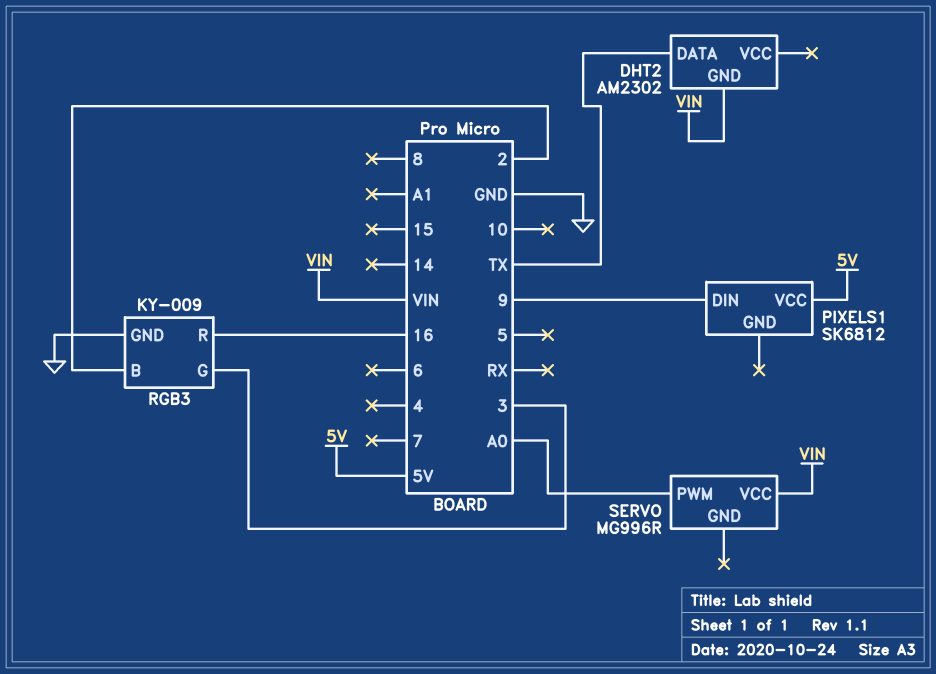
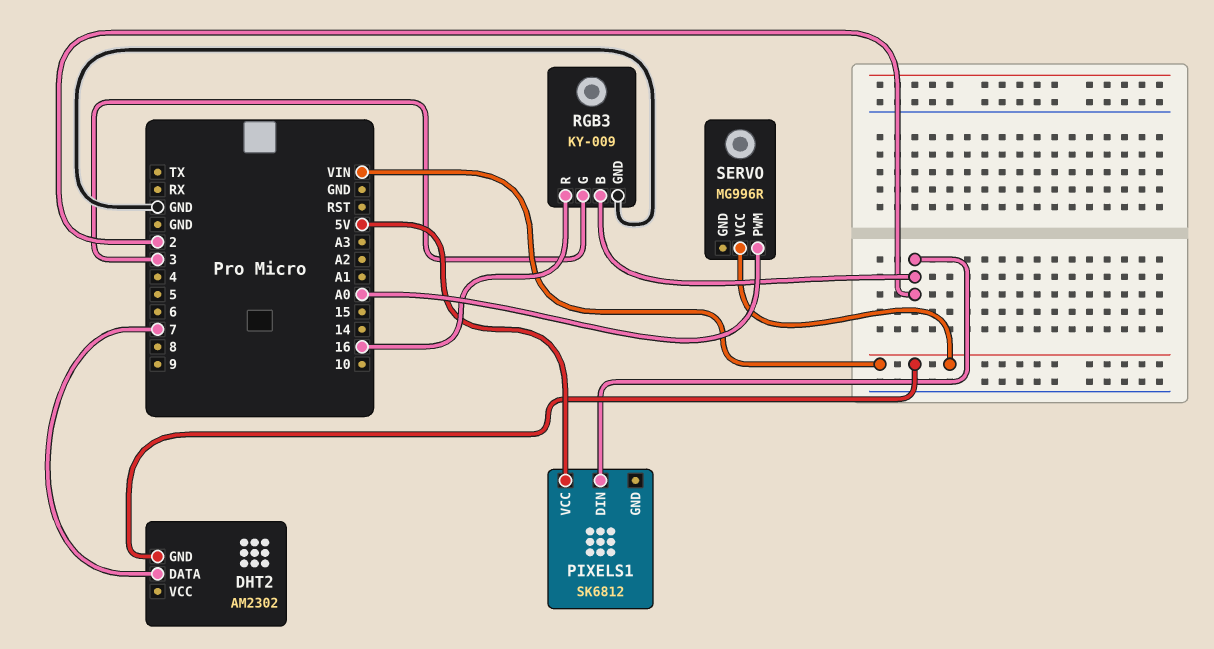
DHT2 pin DATA: TX -> 7
PIXELS1 pin DIN: 9 -> 2

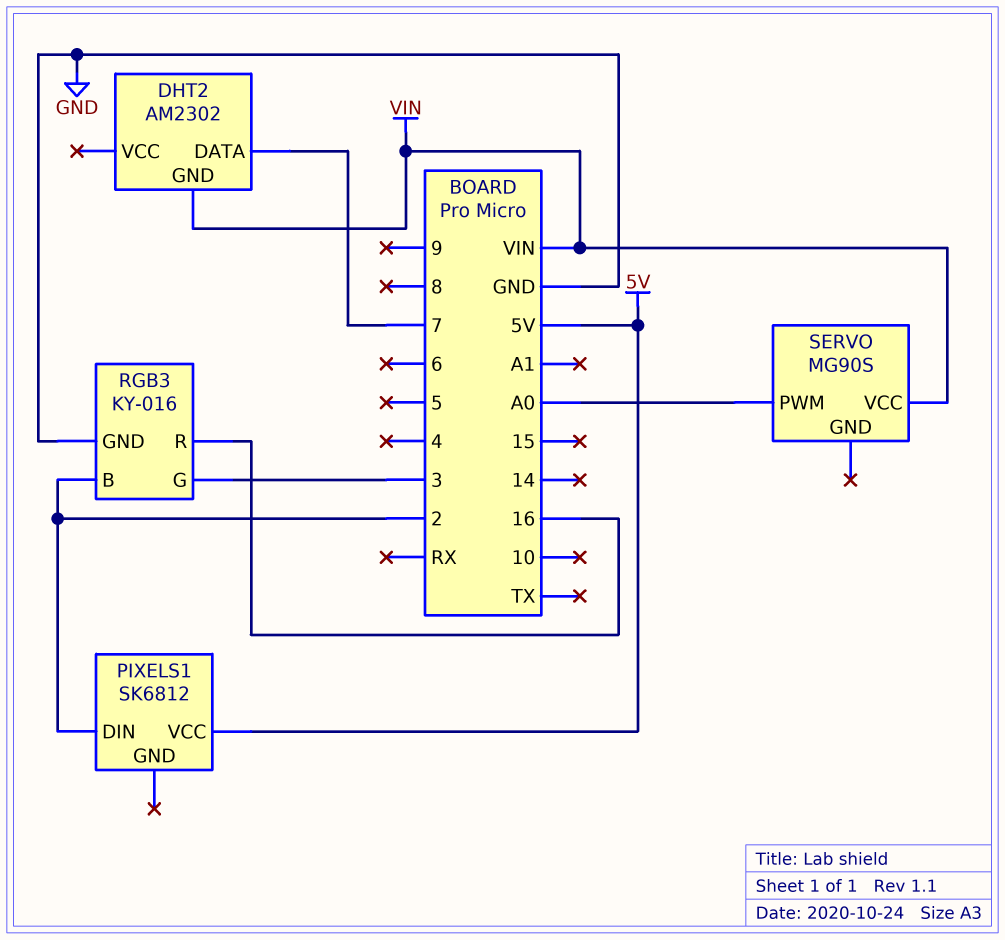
RGB3: KY-009 -> KY-016
SERVO: MG996R -> MG90S

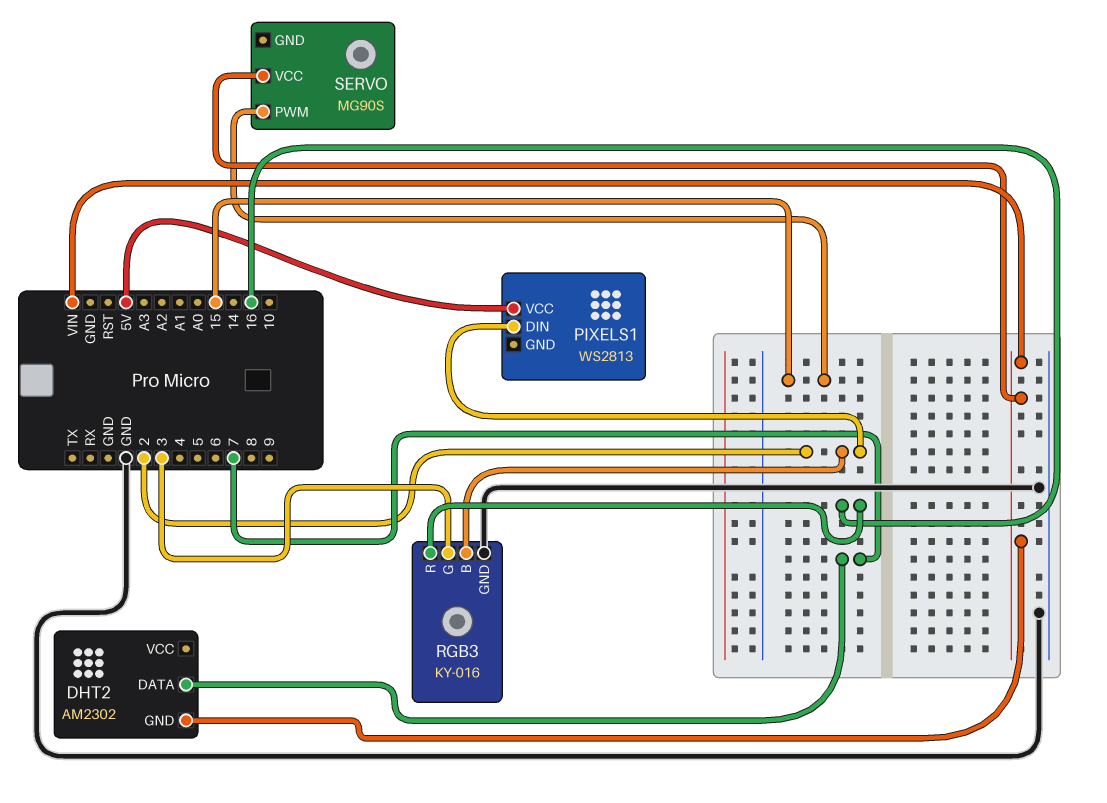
PIXELS1: SK6812 -> WS2813
SERVO pin PWM: A0 -> 15

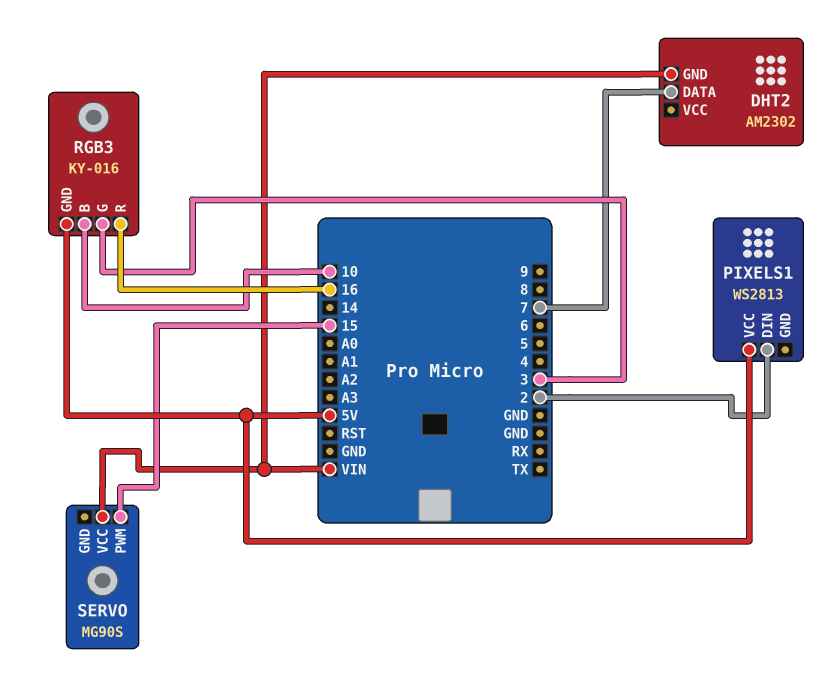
RGB3 pin B: 2 -> 10
RGB3 pin GND: GND -> 5V

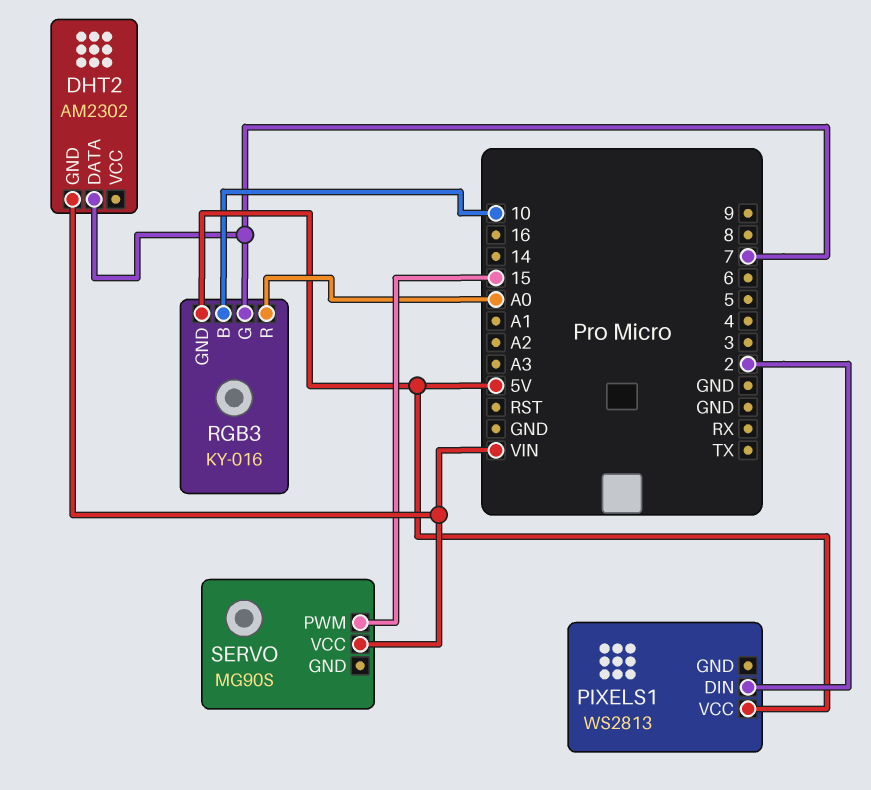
RGB3 pin G: 3 -> 7
RGB3 pin R: 16 -> A0

